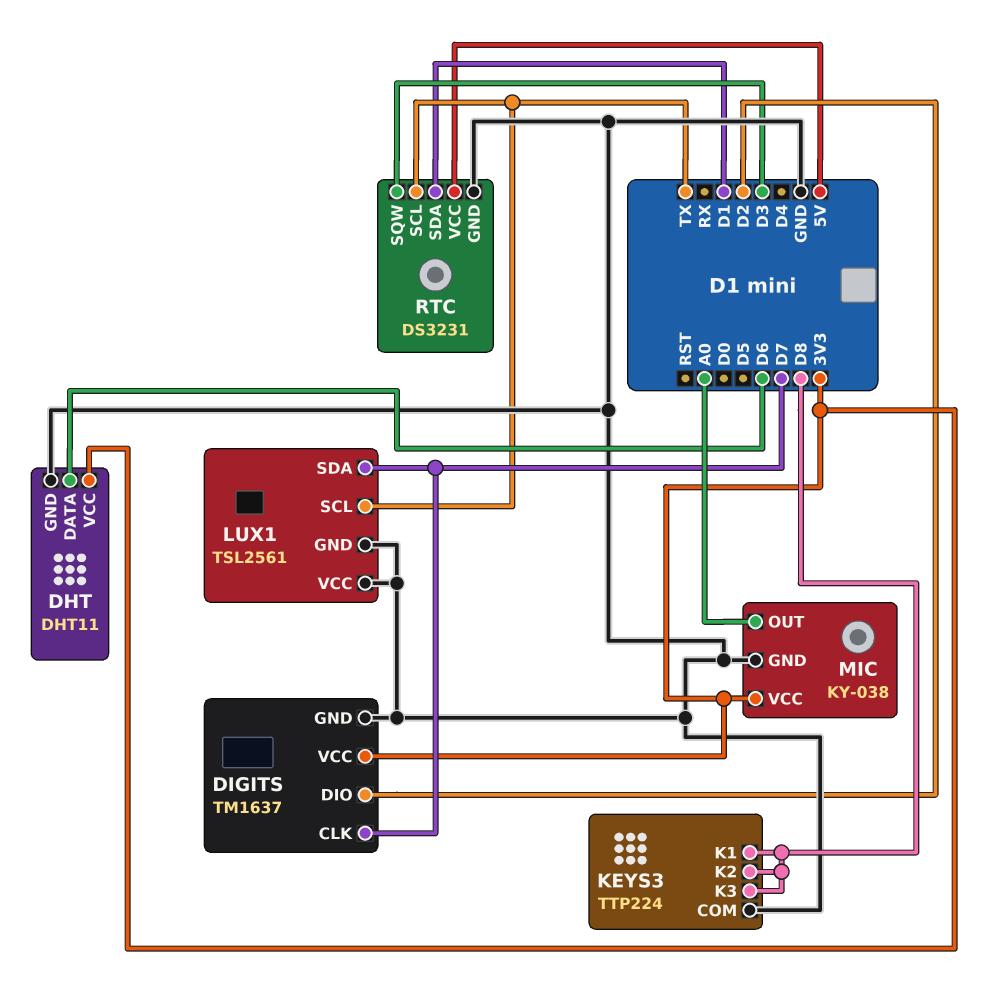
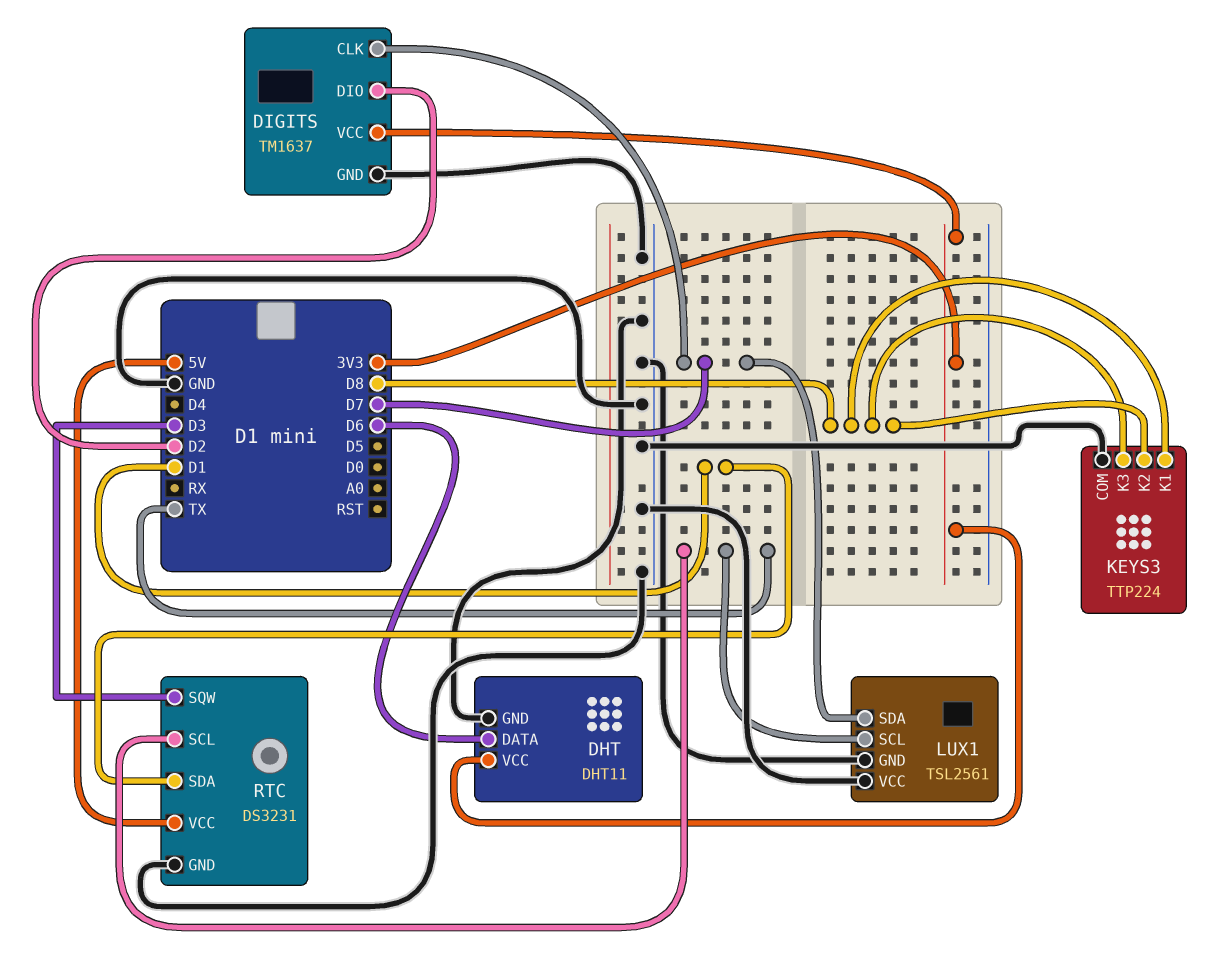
MIC: KY-038 -> none
MIC pin GND: GND -> none
MIC pin OUT: A0 -> none
MIC pin VCC: 3V3 -> none

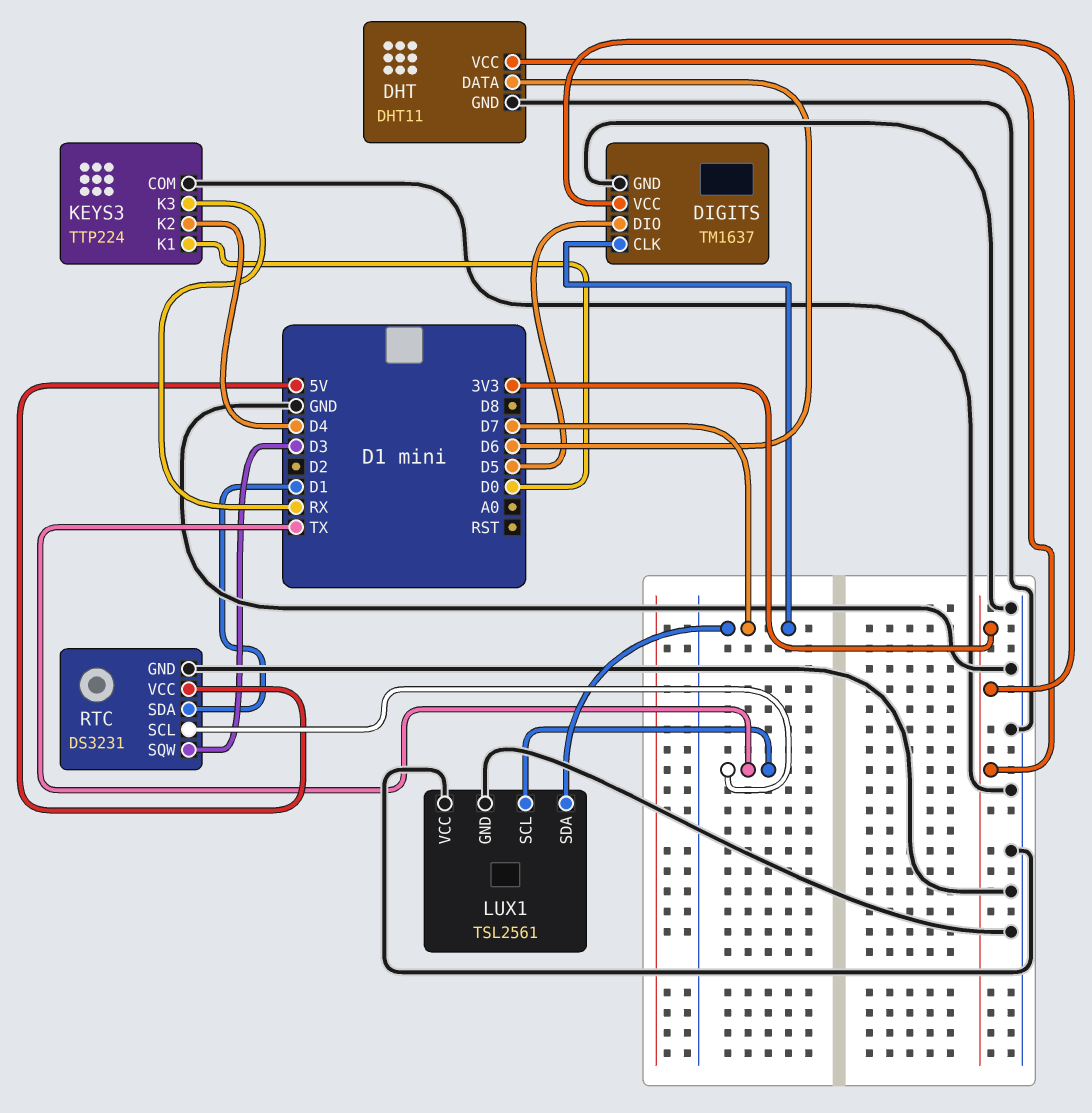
DIGITS pin DIO: D2 -> D5
KEYS3 pin K1: D8 -> D0
KEYS3 pin K2: D8 -> D4
KEYS3 pin K3: D8 -> RX

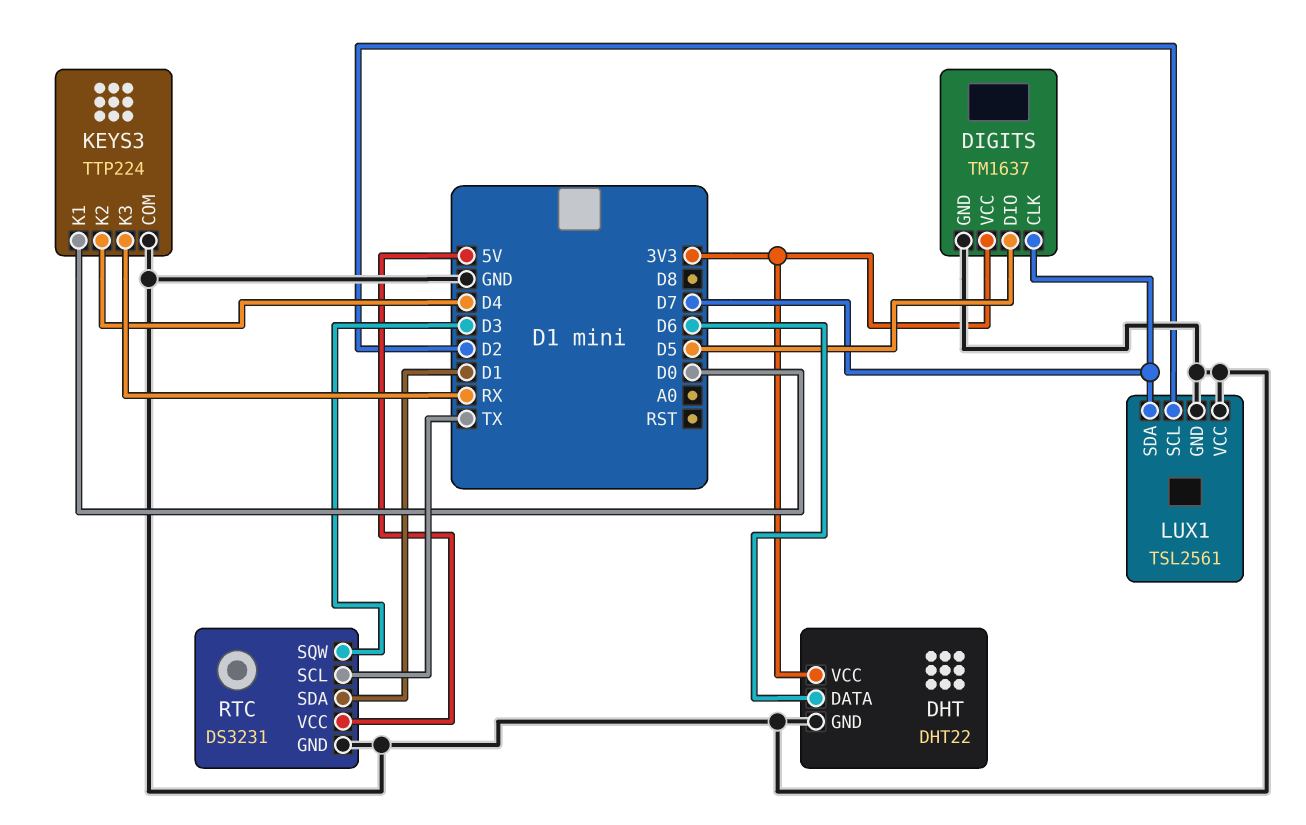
DHT: DHT11 -> DHT22
LUX1 pin SCL: TX -> D2

